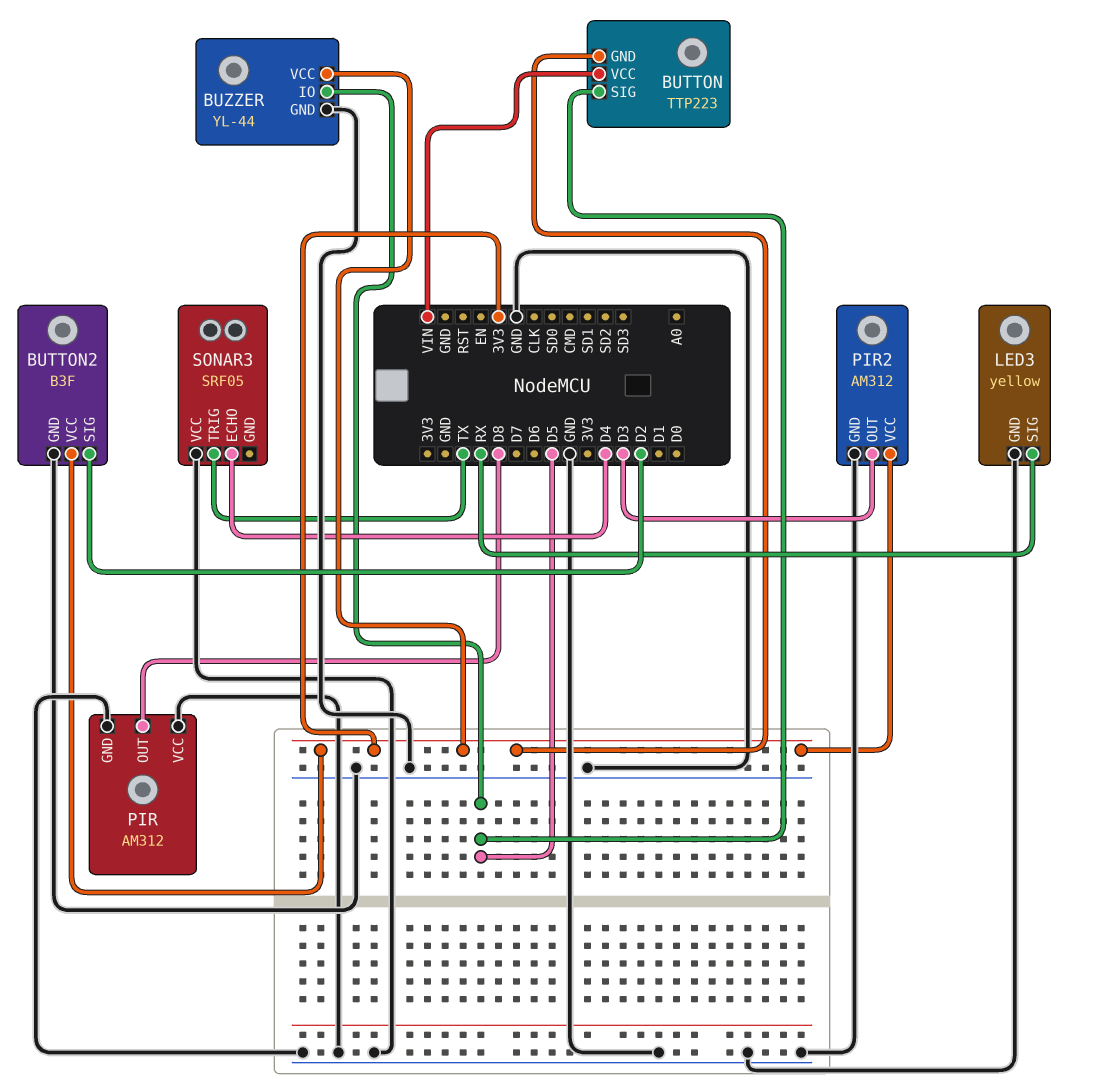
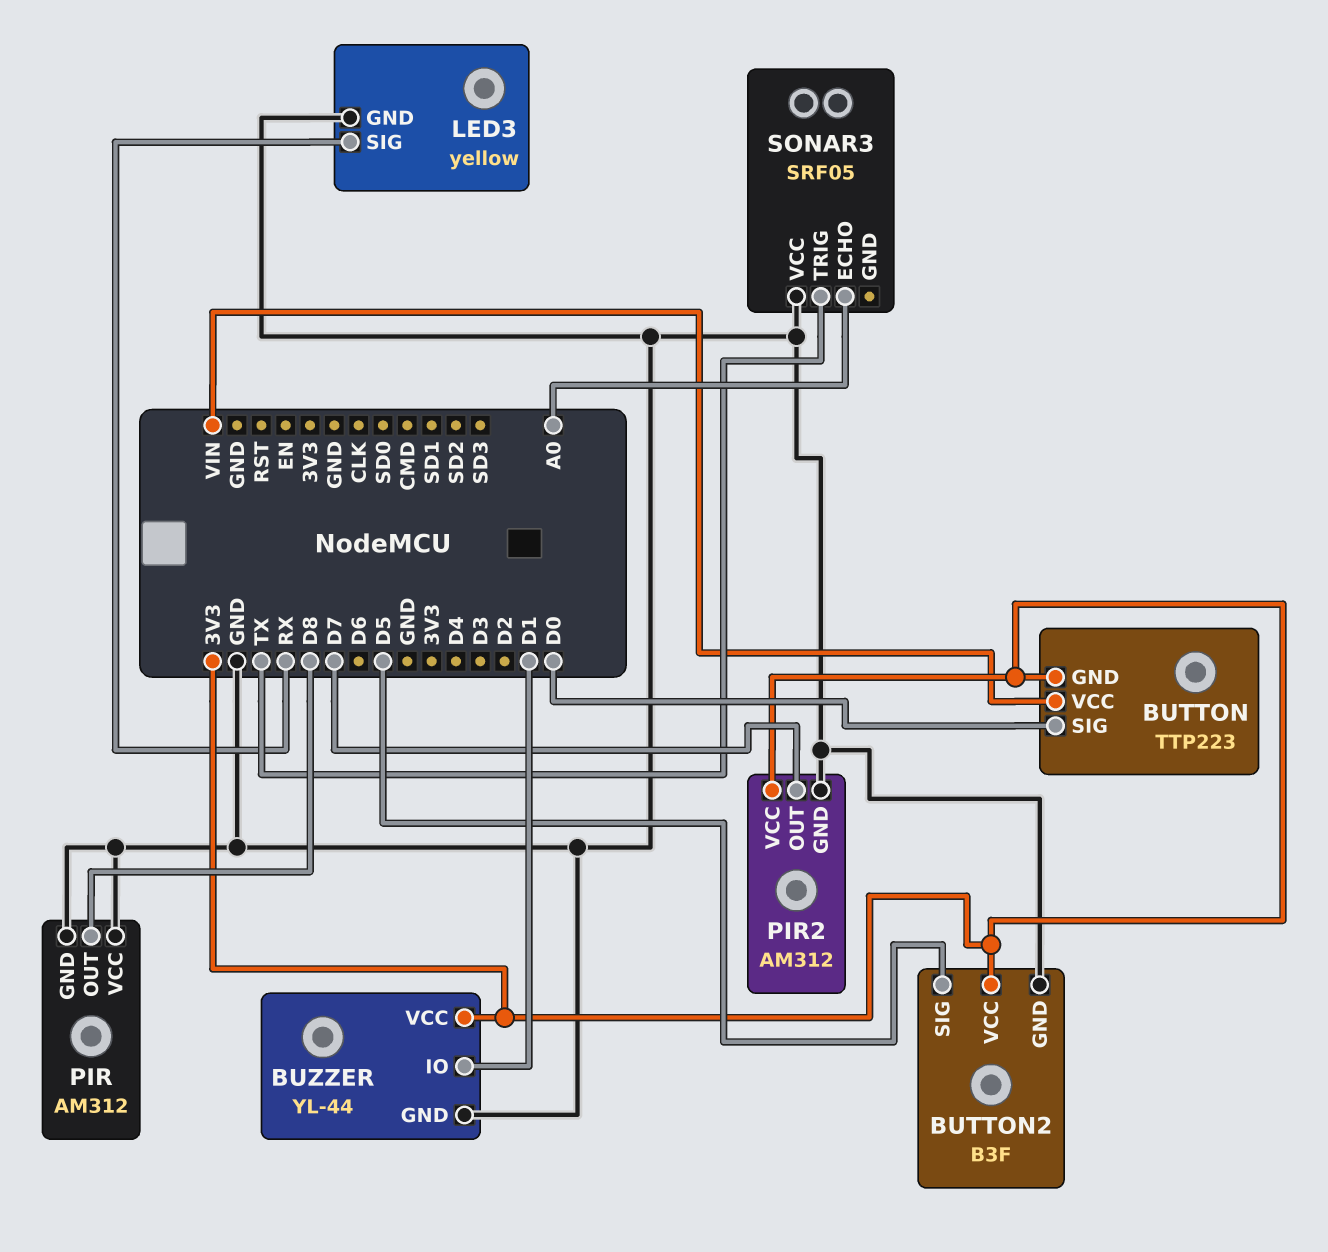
BUTTON pin SIG: D5 -> D0
BUTTON2 pin SIG: D2 -> D5
BUZZER pin IO: D5 -> D1
PIR2 pin OUT: D3 -> D7
SONAR3 pin ECHO: D4 -> A0

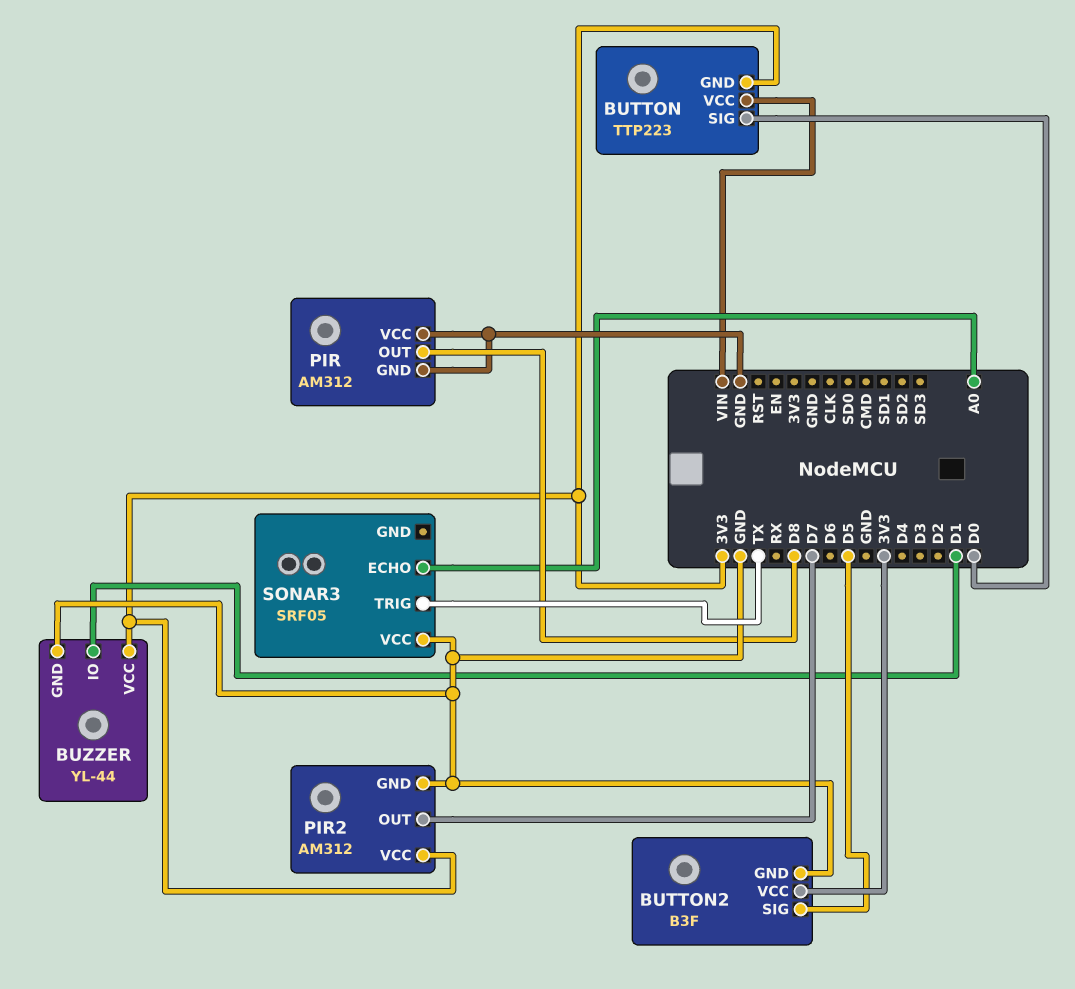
LED3: yellow -> none
LED3 pin GND: GND -> none
LED3 pin SIG: RX -> none

